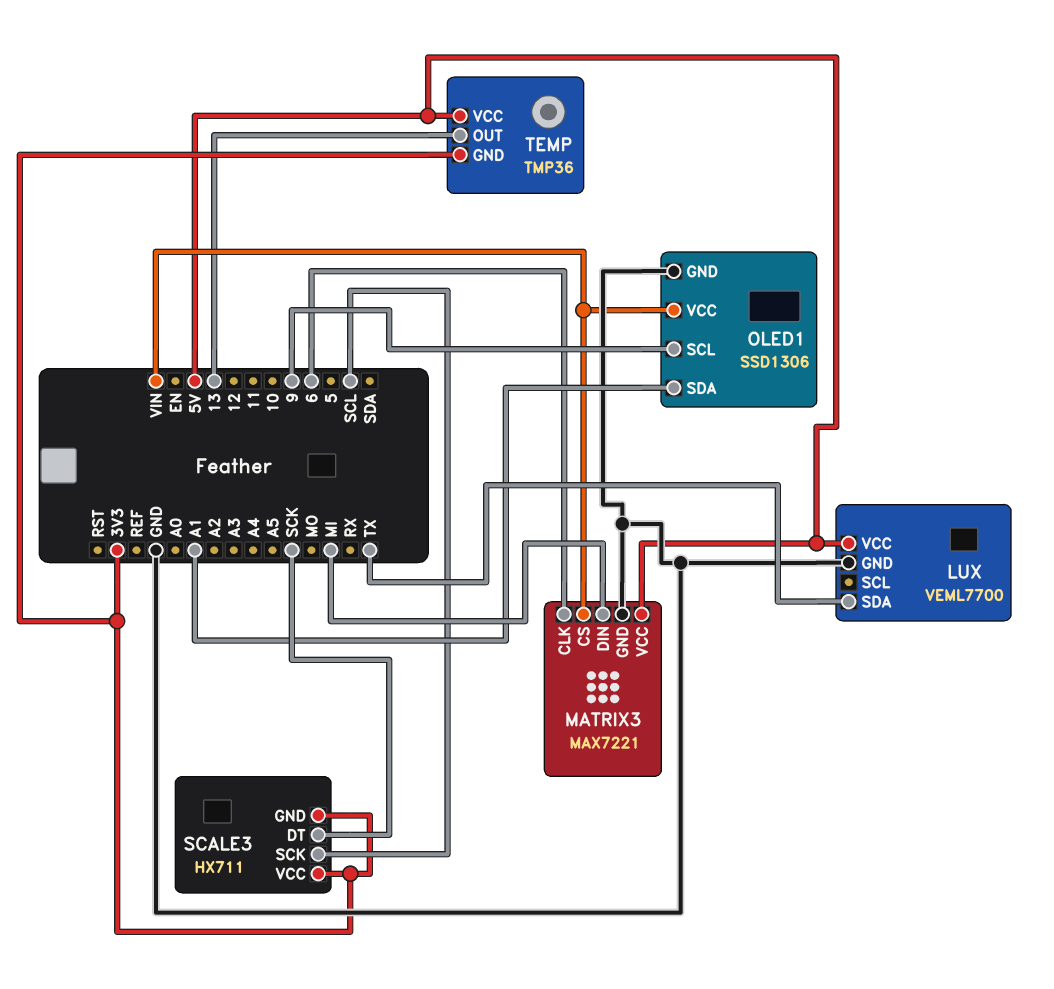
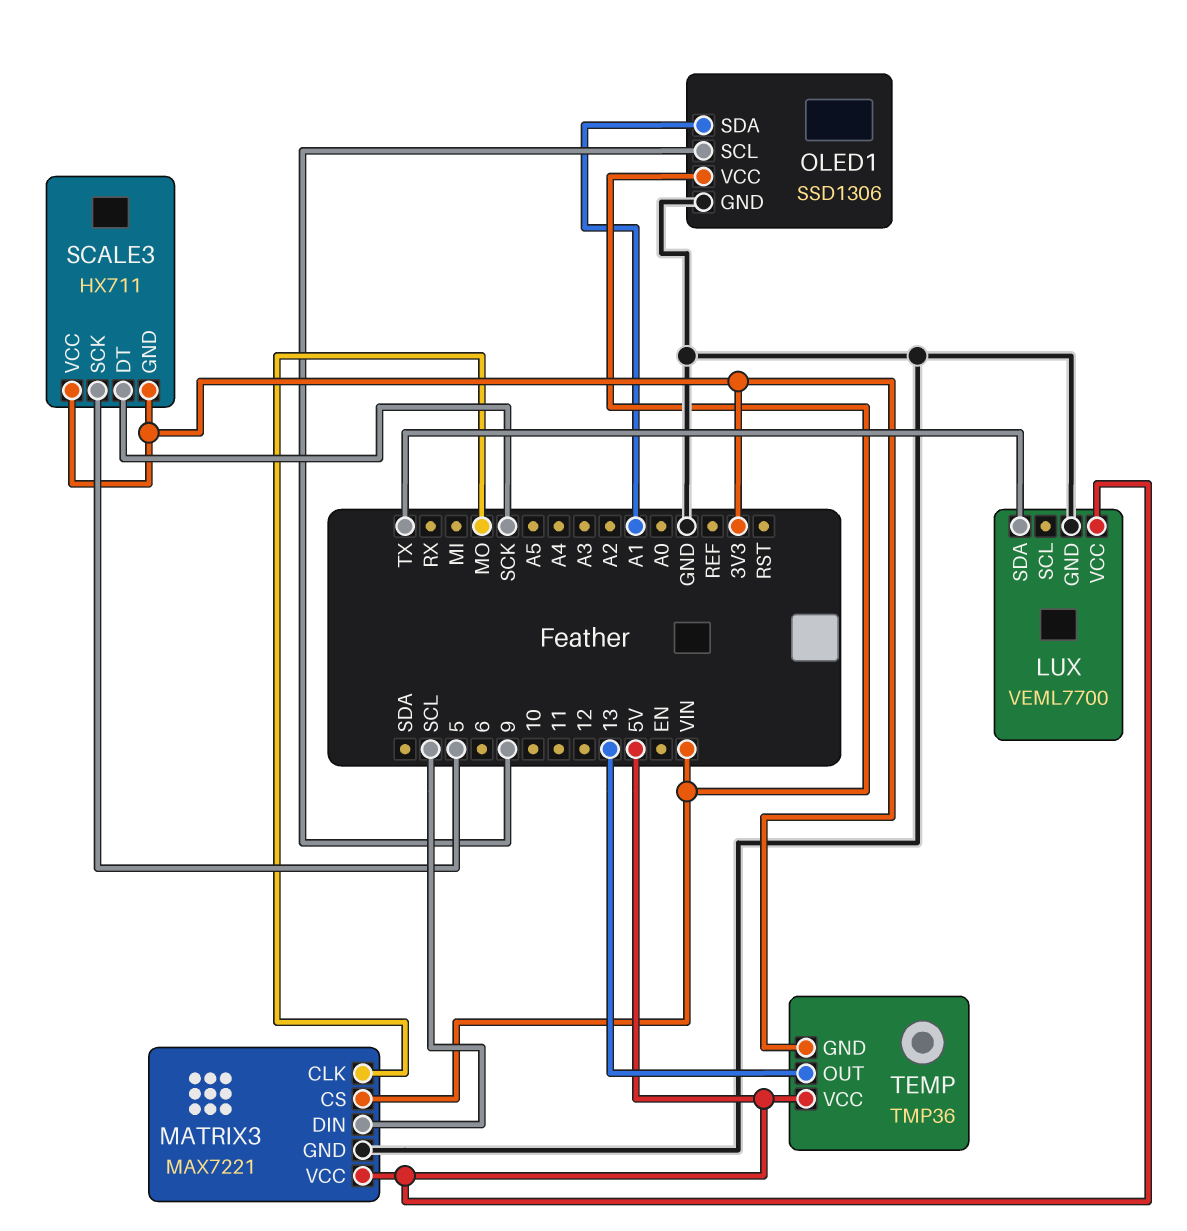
MATRIX3 pin CLK: 6 -> MO
MATRIX3 pin DIN: MI -> SCL
SCALE3 pin SCK: SCL -> 5

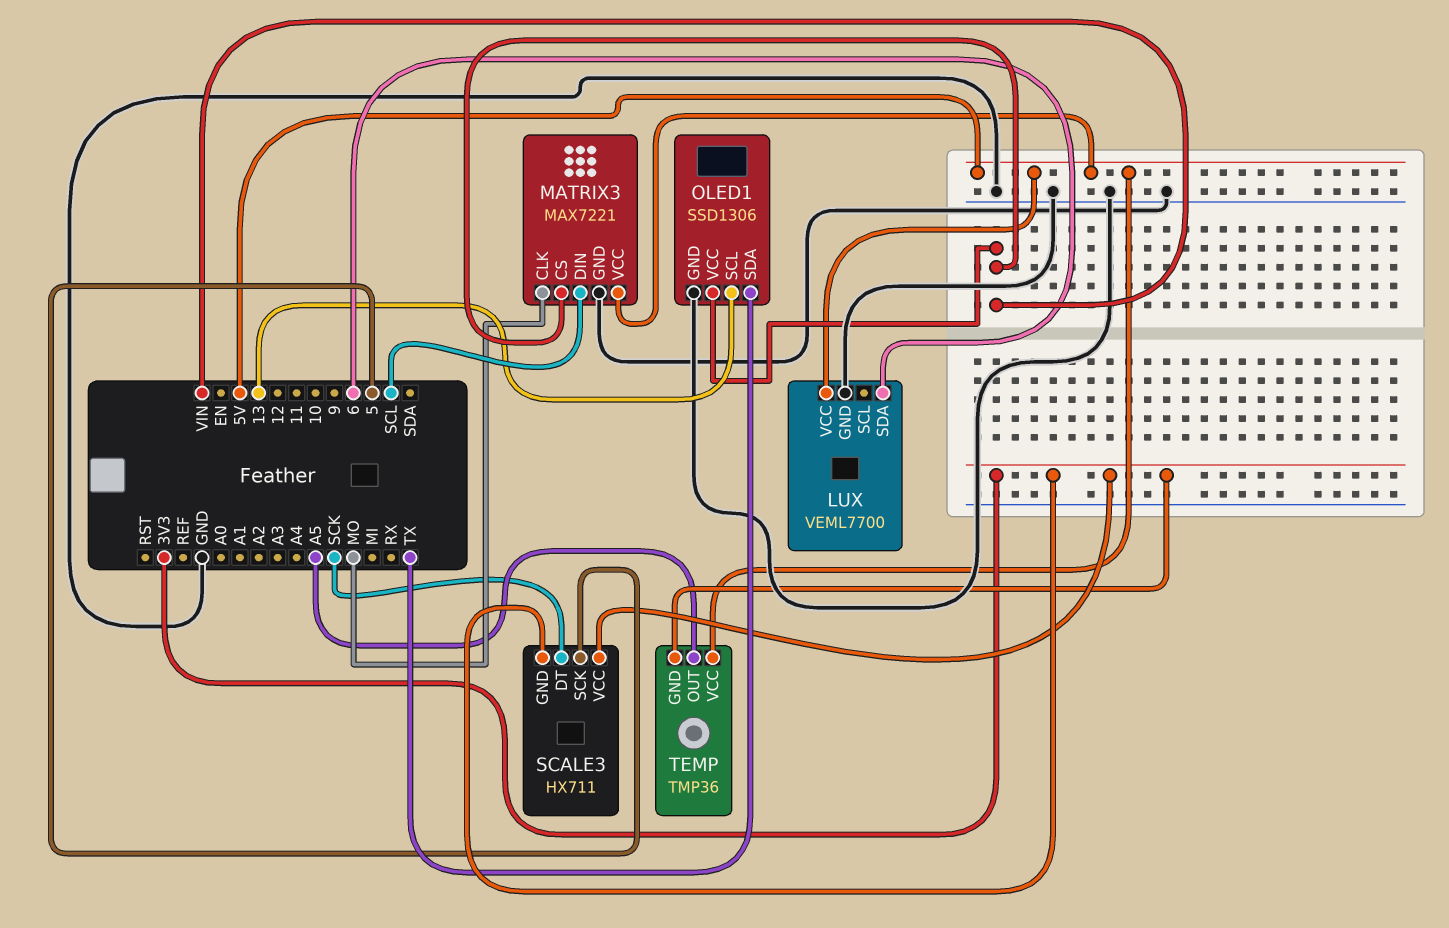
LUX pin SDA: TX -> 6
OLED1 pin SCL: 9 -> 13
OLED1 pin SDA: A1 -> TX
TEMP pin OUT: 13 -> A5

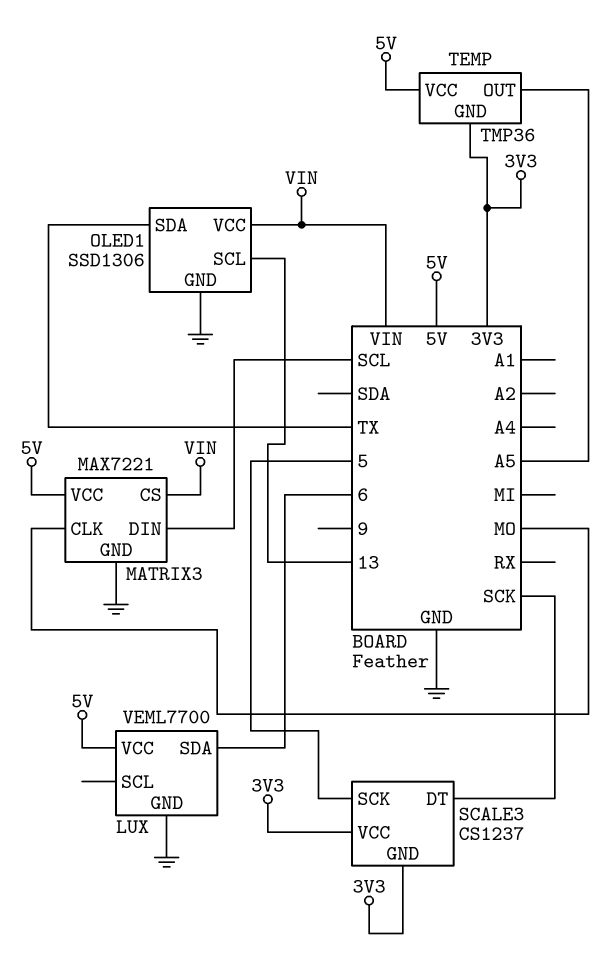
SCALE3: HX711 -> CS1237

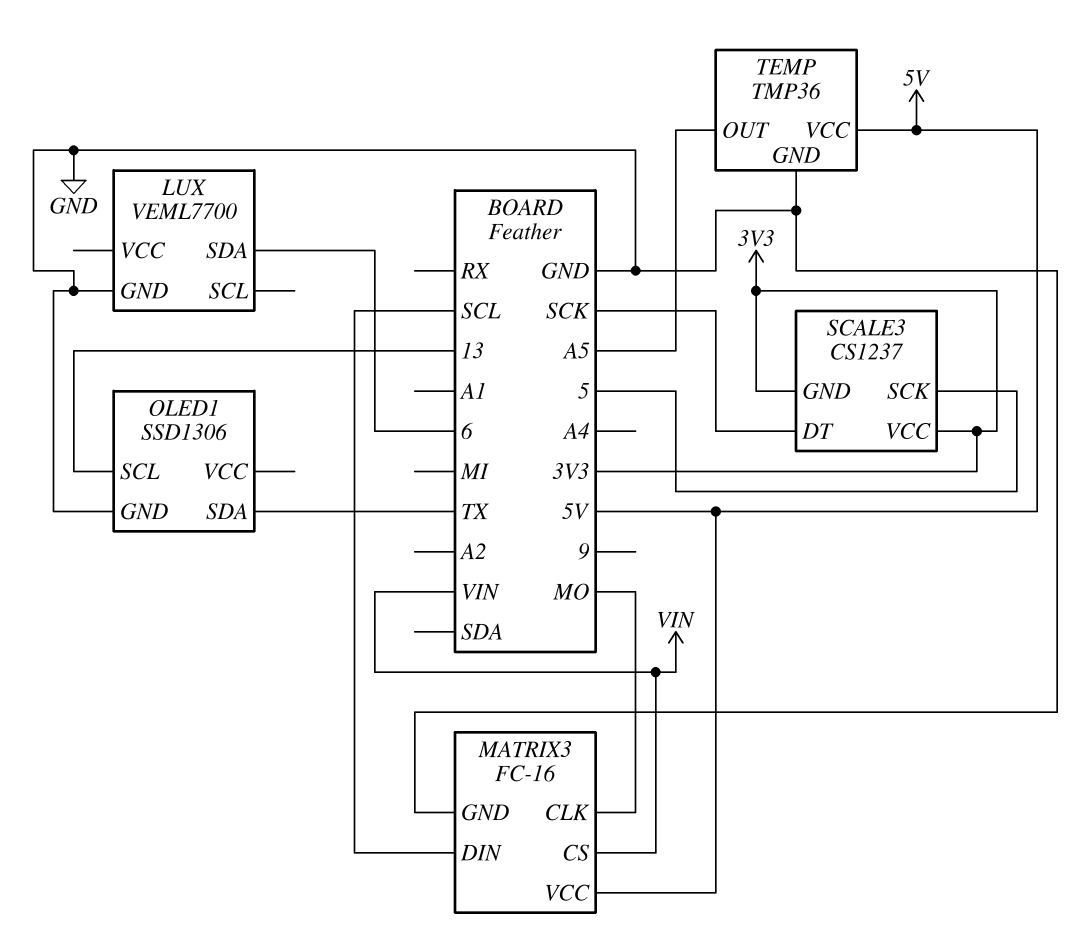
LUX pin VCC: 5V -> none
MATRIX3: MAX7221 -> FC-16
OLED1 pin VCC: VIN -> none
TEMP pin GND: 3V3 -> GND

